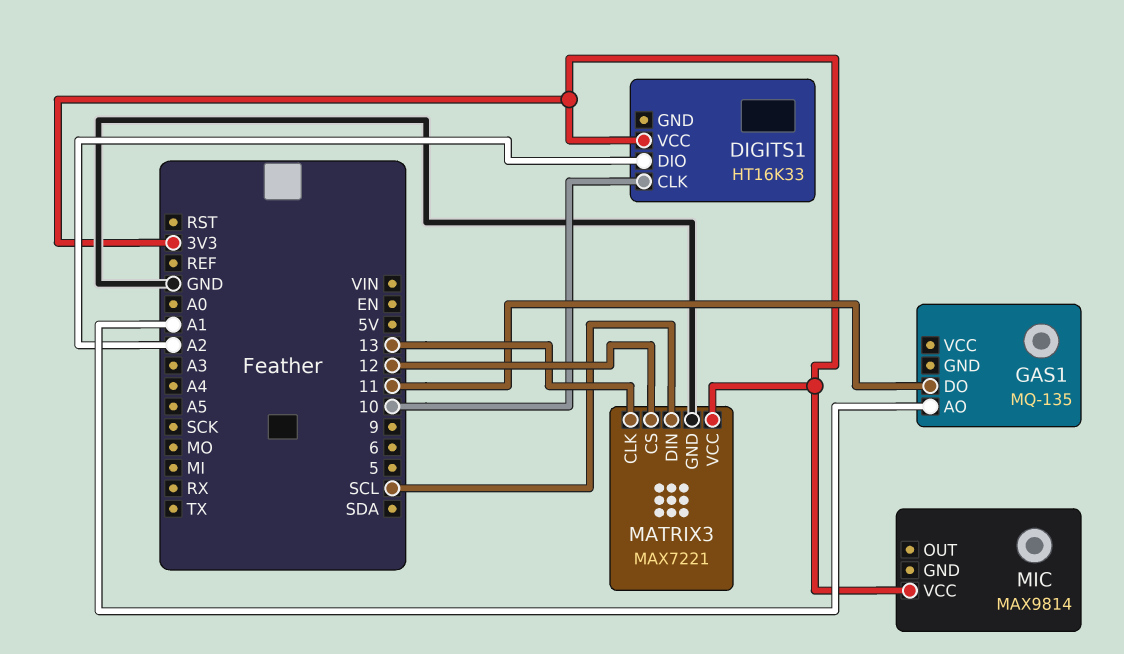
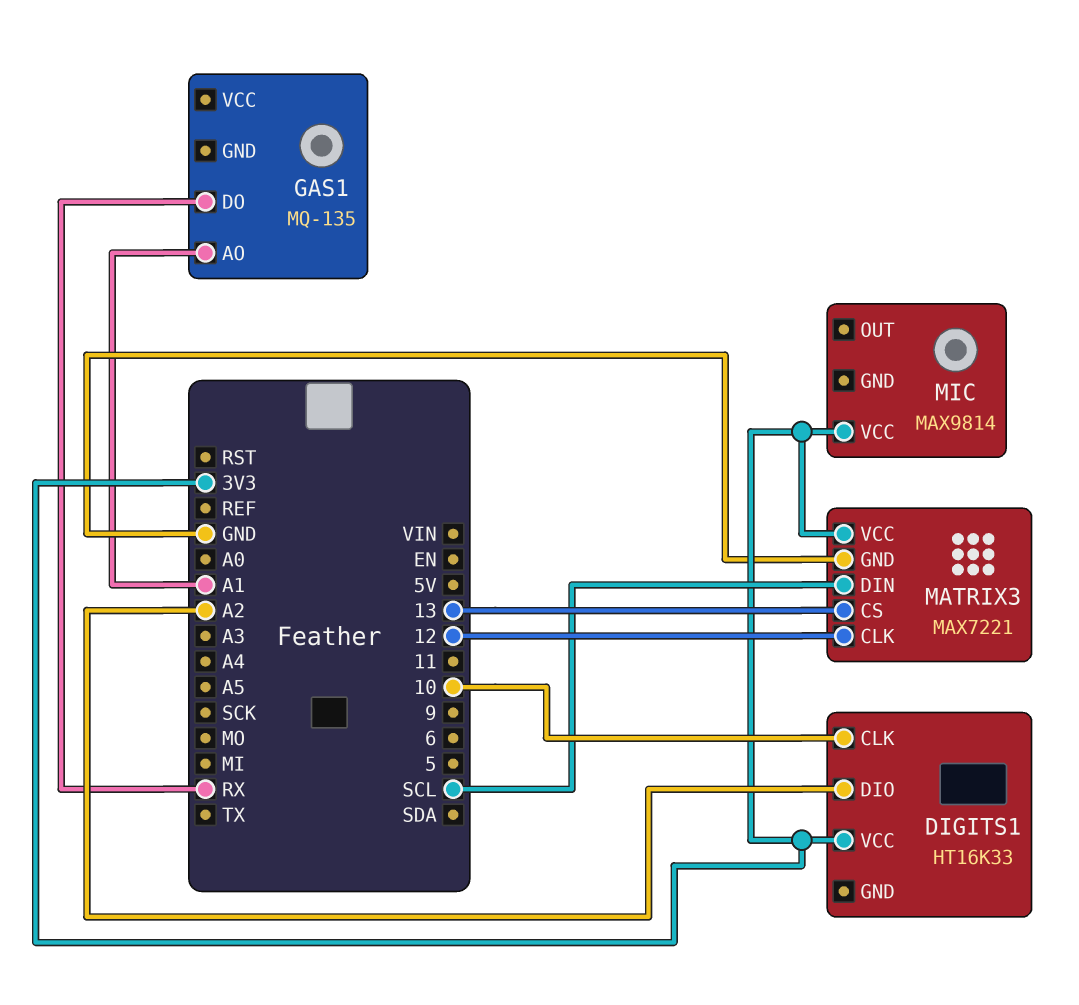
GAS1 pin DO: 11 -> RX
MATRIX3 pin CLK: 13 -> 12
MATRIX3 pin CS: 12 -> 13

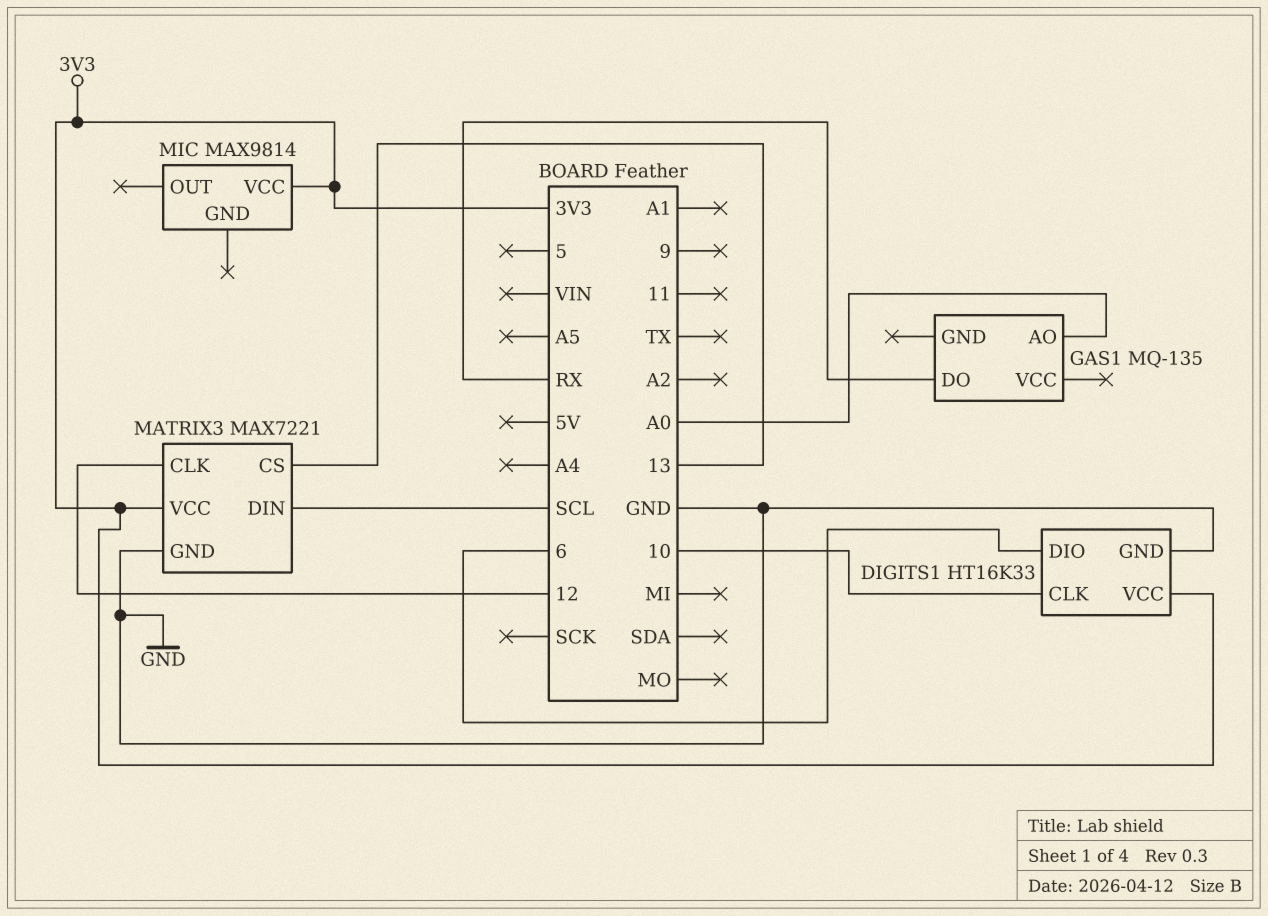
DIGITS1 pin DIO: A2 -> 6
DIGITS1 pin GND: none -> GND
GAS1 pin AO: A1 -> A0

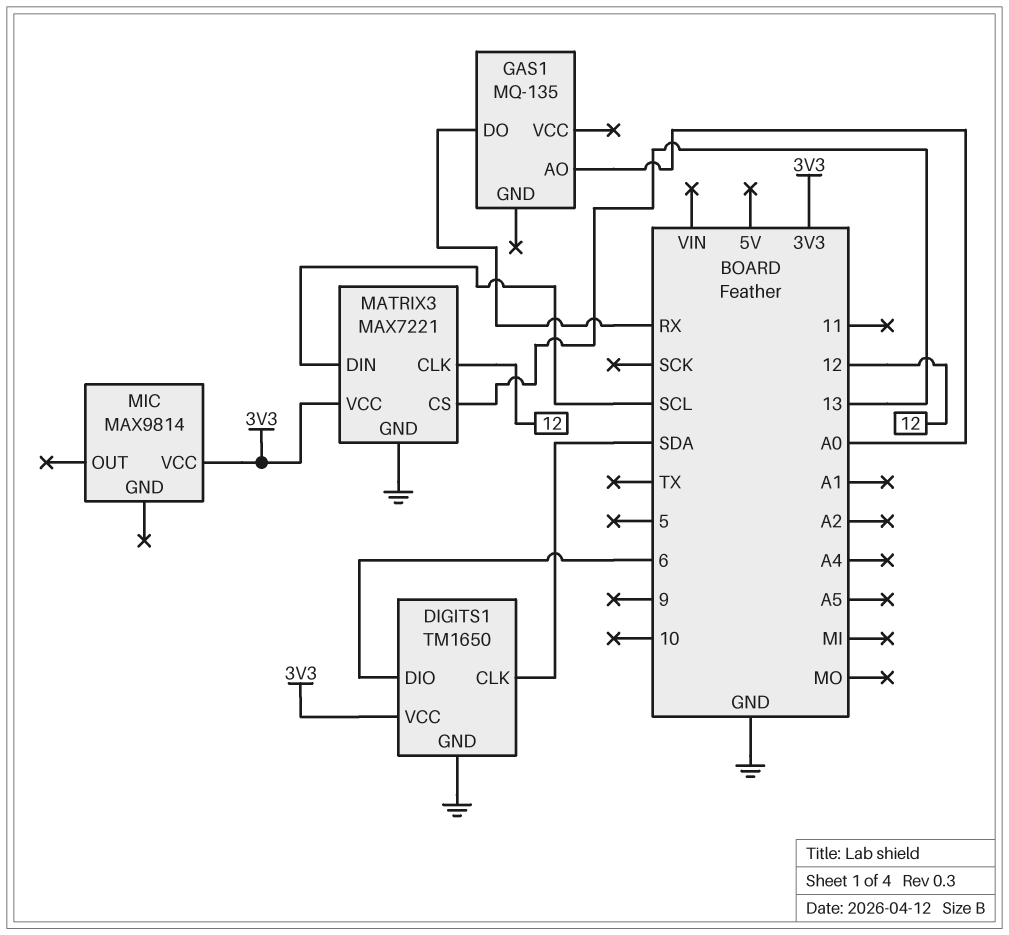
DIGITS1: HT16K33 -> TM1650
DIGITS1 pin CLK: 10 -> SDA

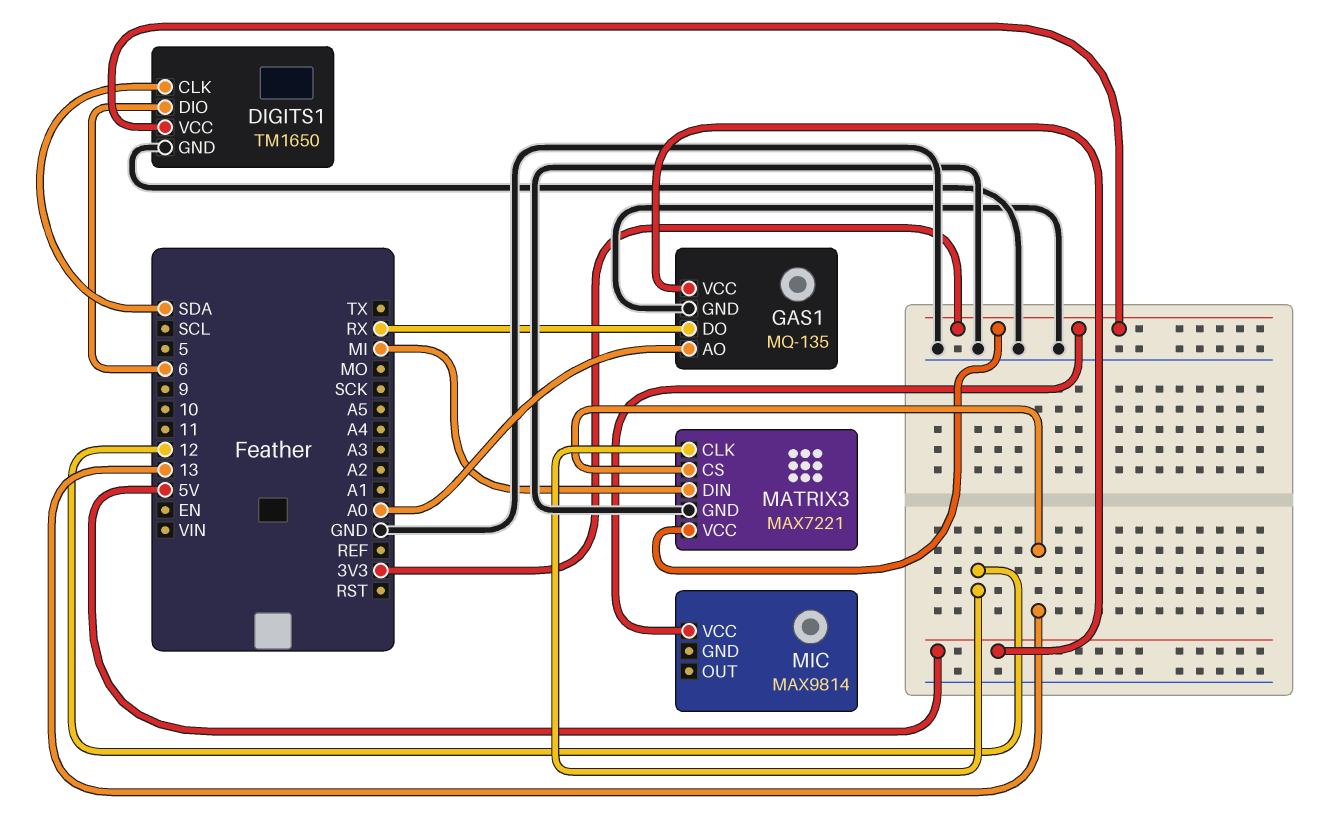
GAS1 pin GND: none -> GND
GAS1 pin VCC: none -> 5V
MATRIX3 pin DIN: SCL -> MI

